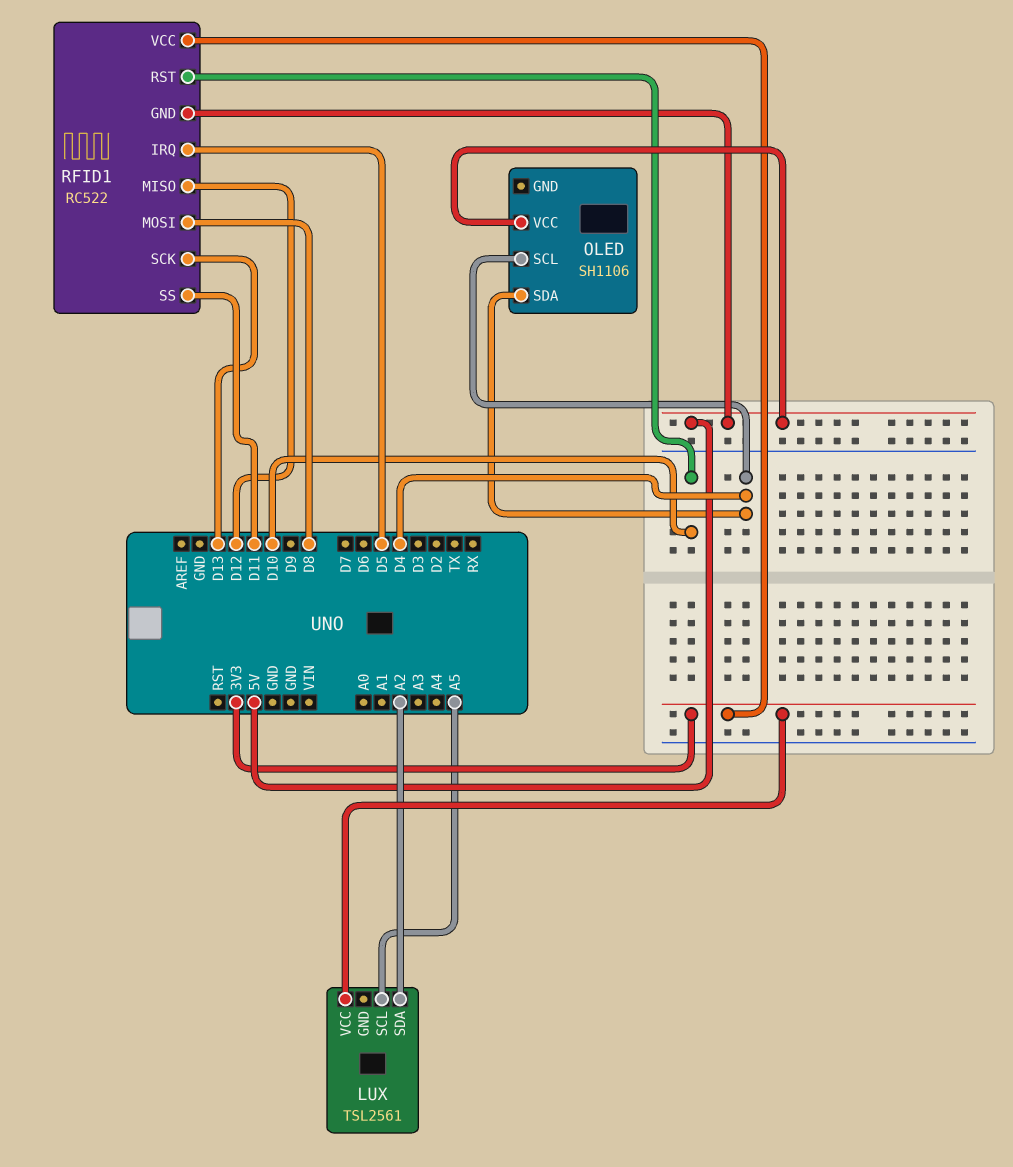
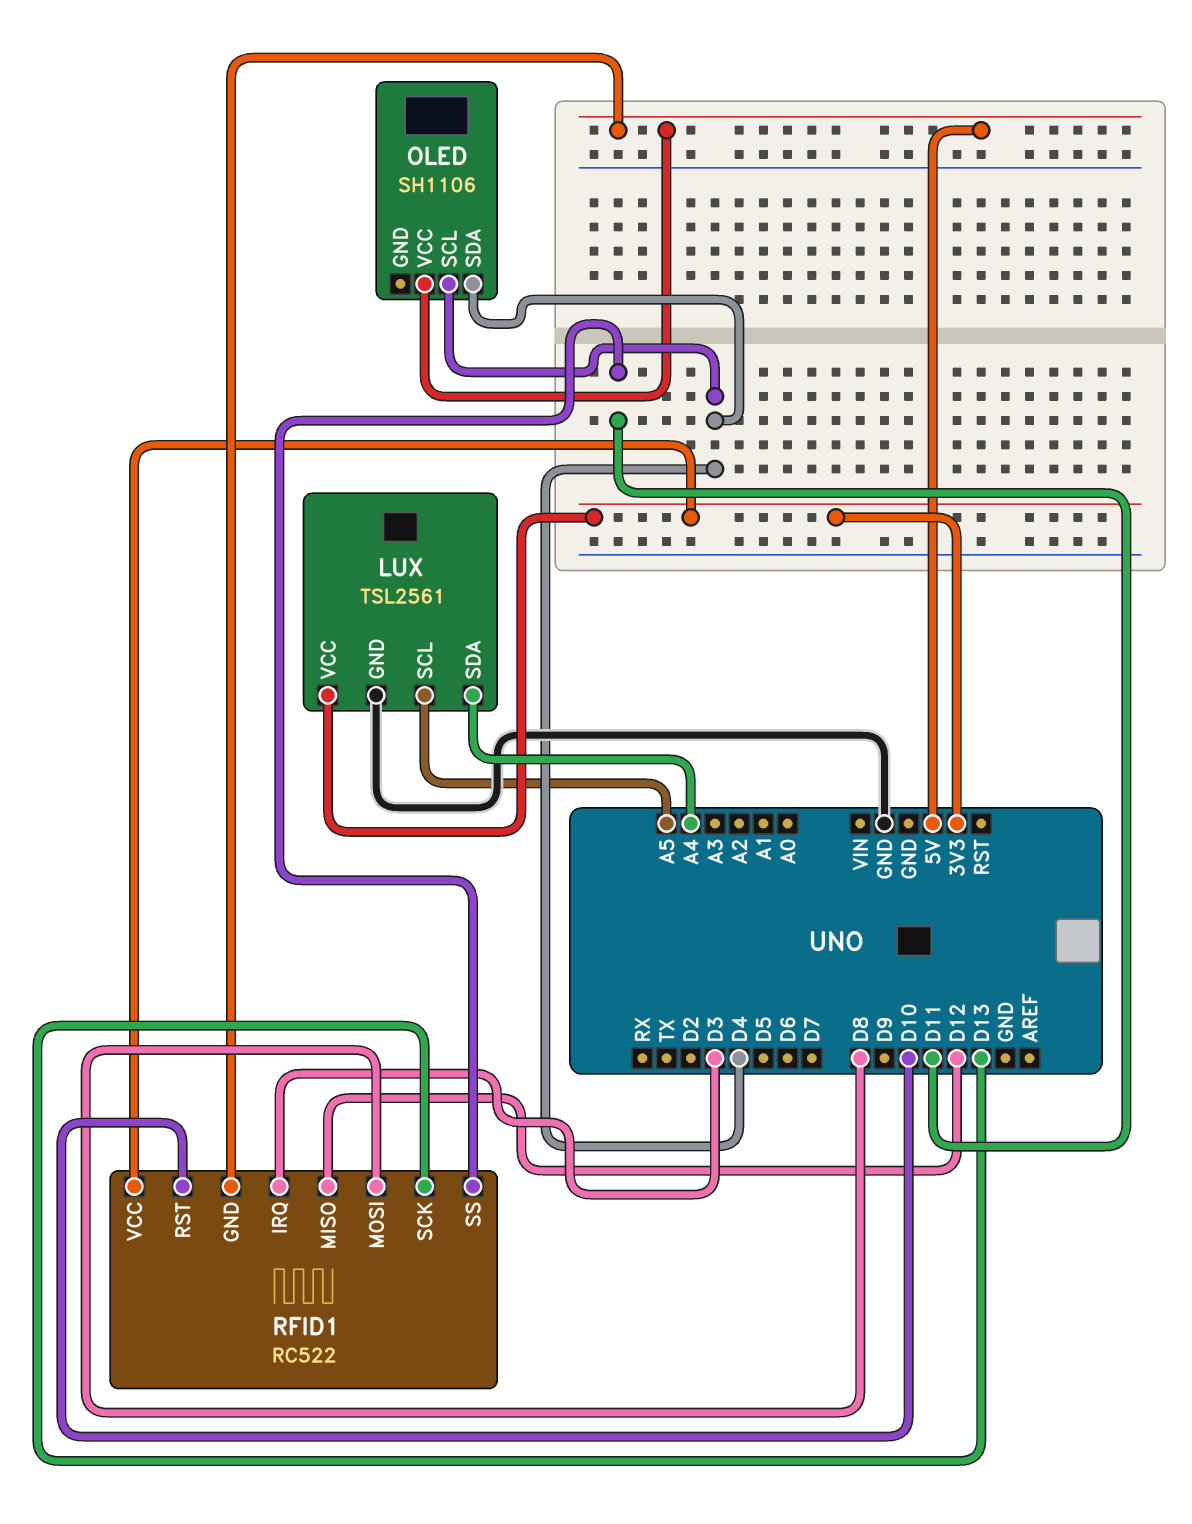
LUX pin GND: none -> GND
LUX pin SDA: A2 -> A4
RFID1 pin IRQ: D5 -> D3

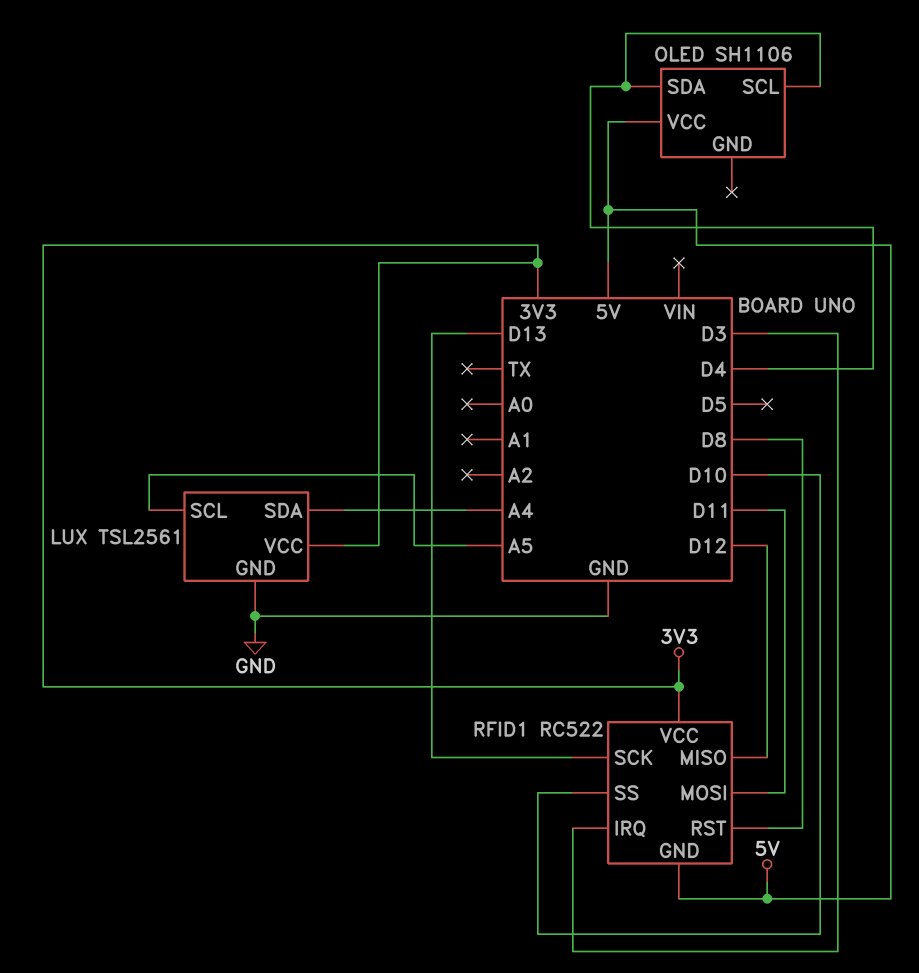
RFID1 pin MOSI: D8 -> D11
RFID1 pin RST: D10 -> D8
RFID1 pin SS: D11 -> D10

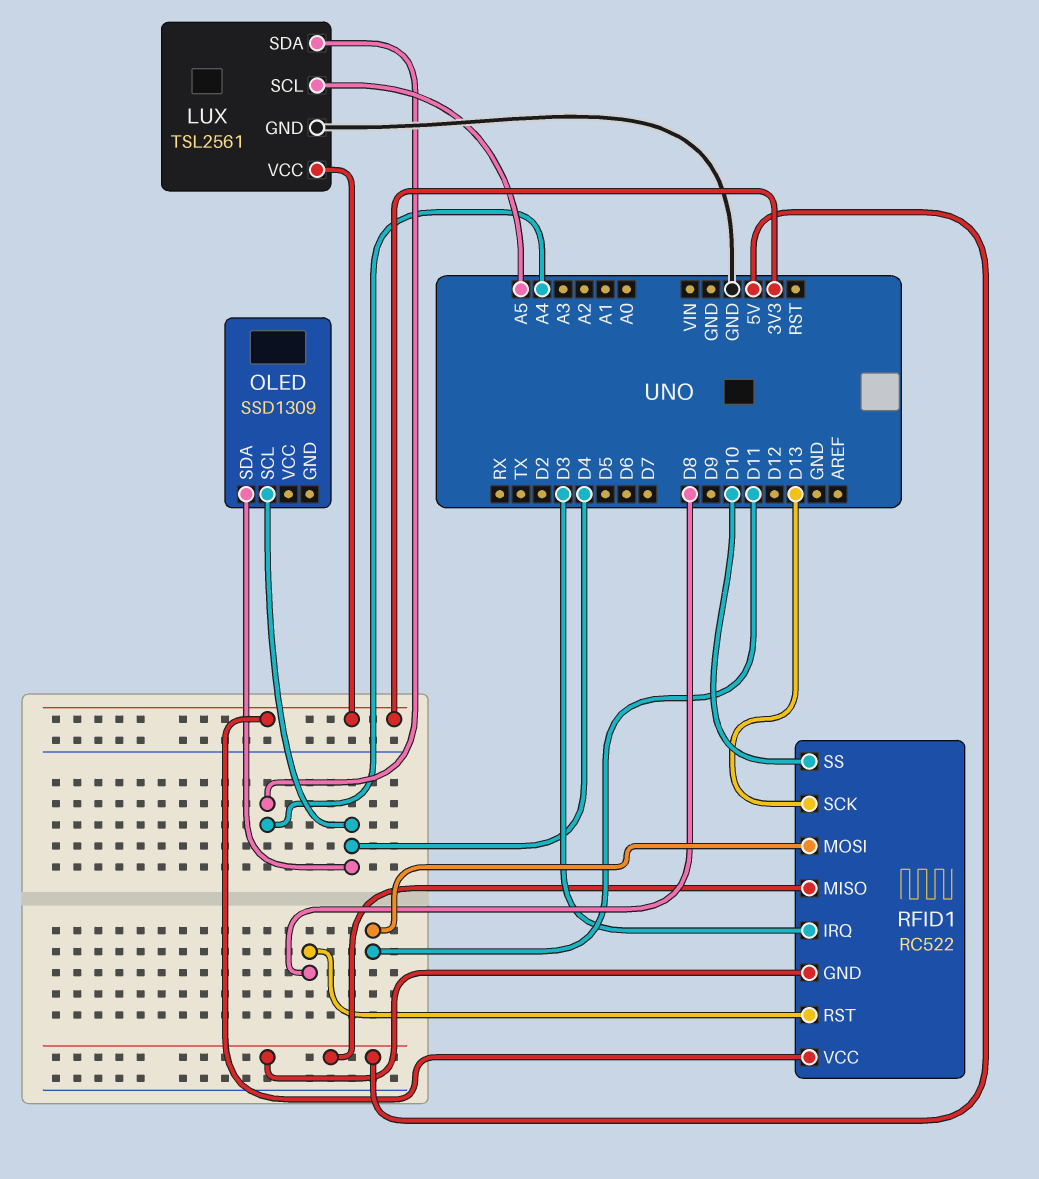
OLED: SH1106 -> SSD1309
OLED pin VCC: 5V -> none
RFID1 pin MISO: D12 -> 5V

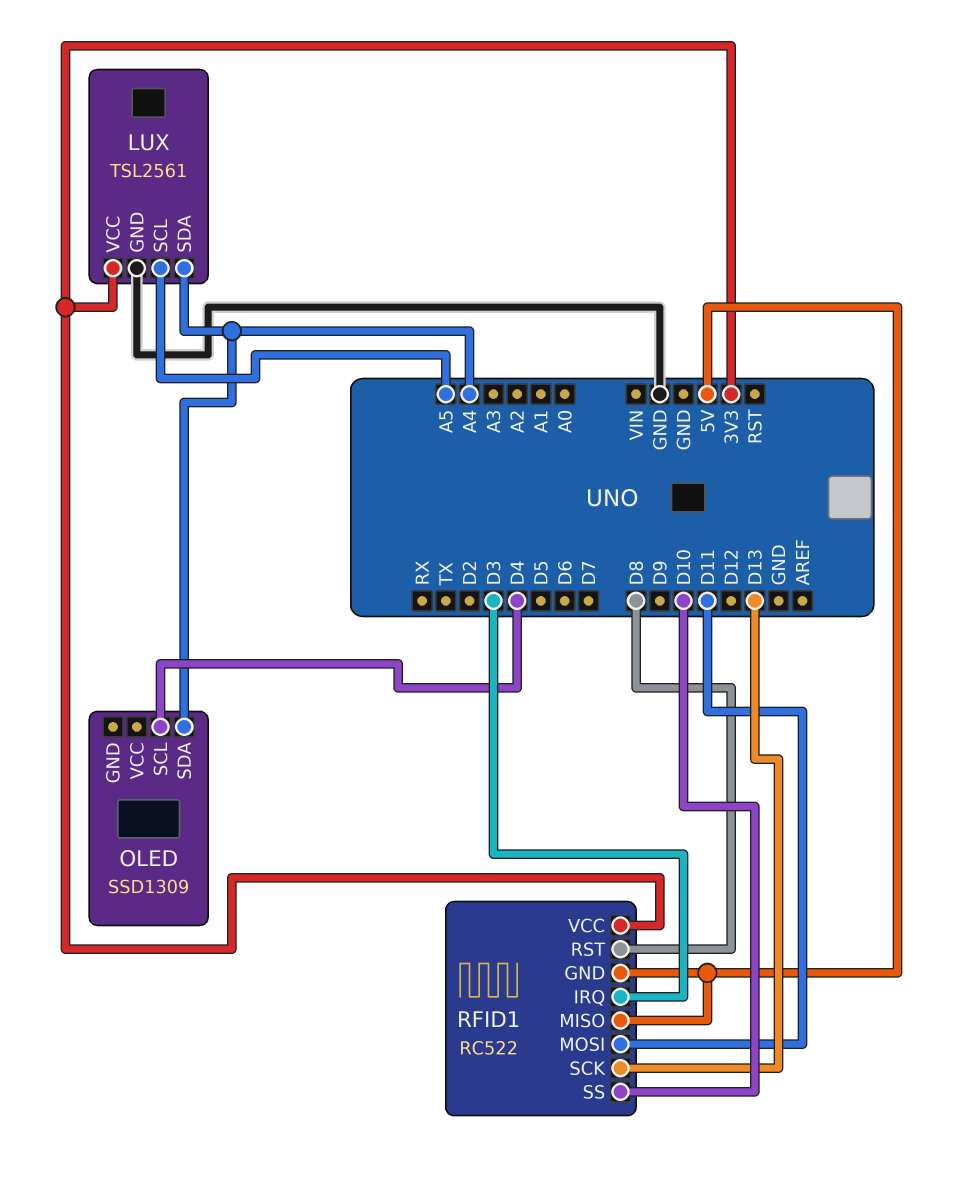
OLED pin SDA: D4 -> A4

